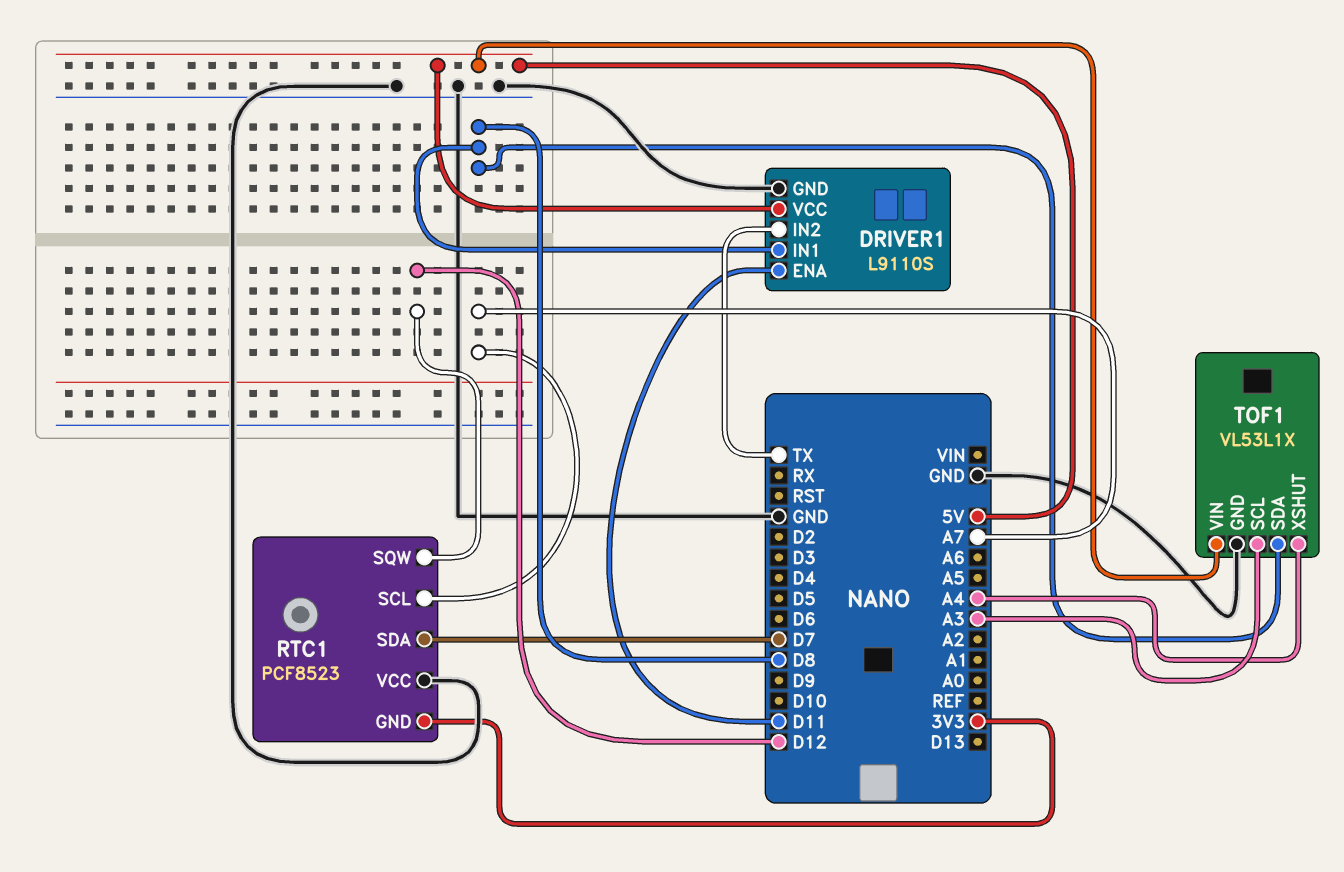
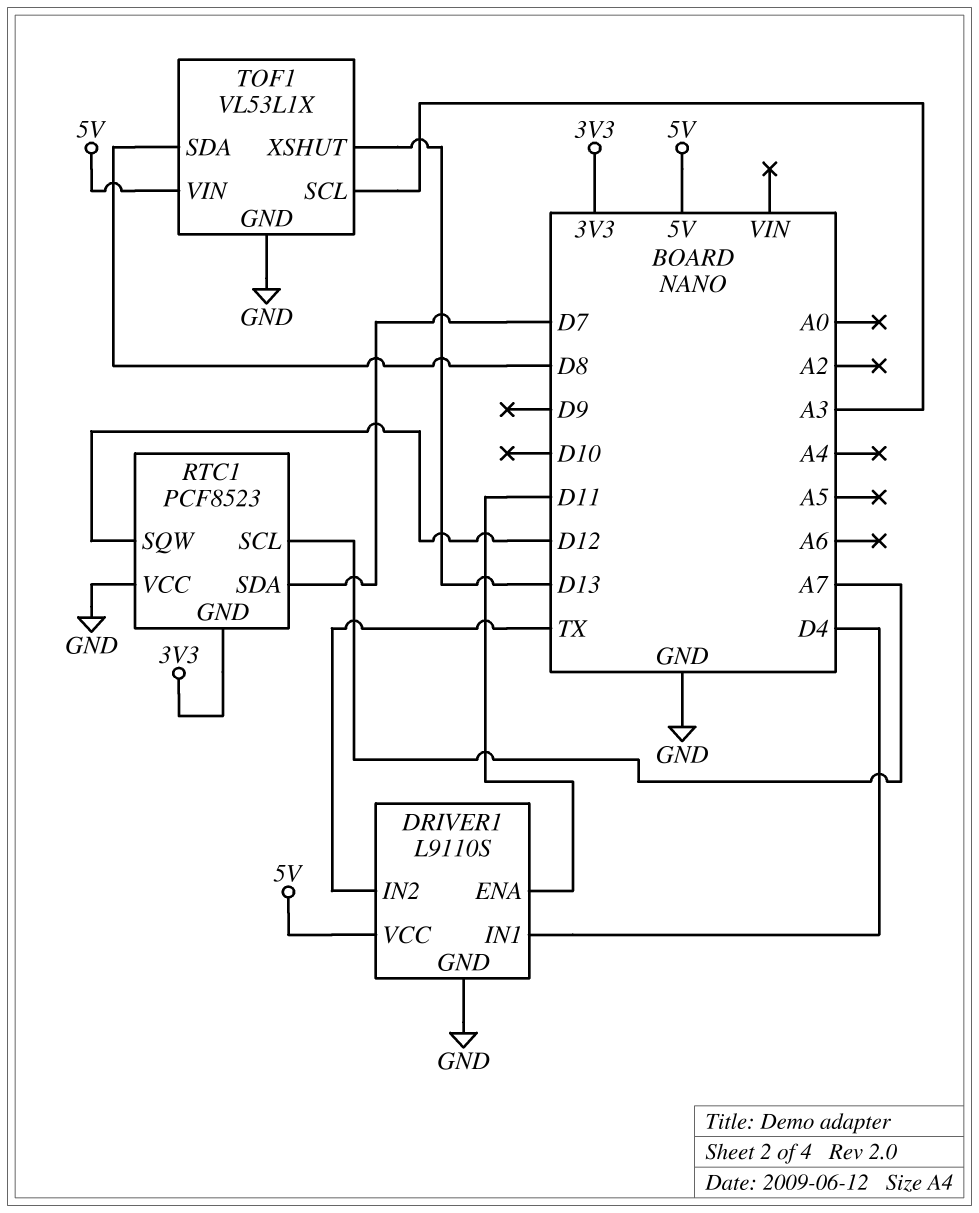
DRIVER1 pin IN1: D8 -> D4
TOF1 pin XSHUT: A4 -> D13

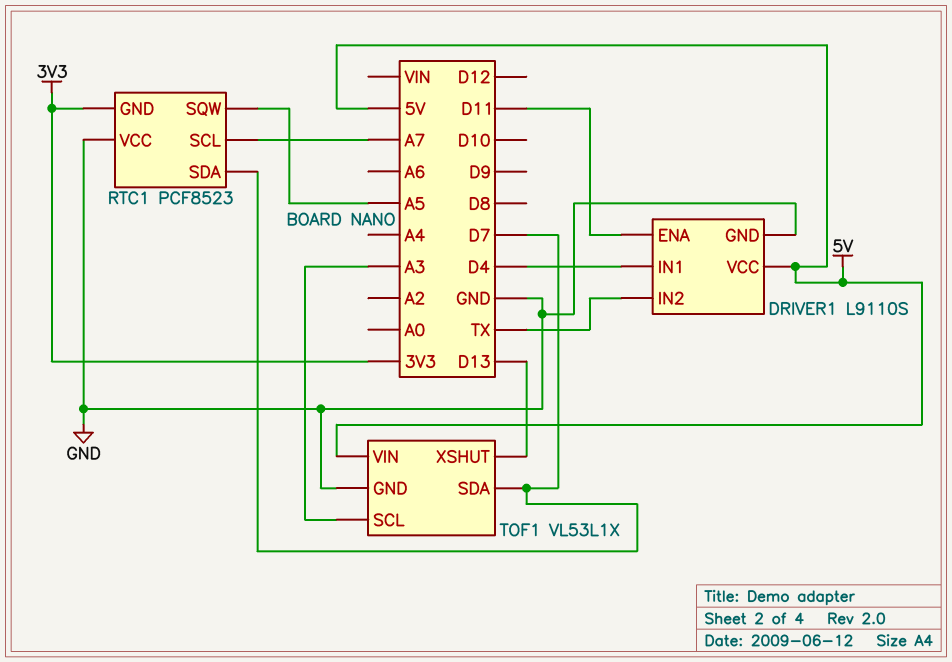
RTC1 pin SQW: D12 -> A5
TOF1 pin SDA: D8 -> D7

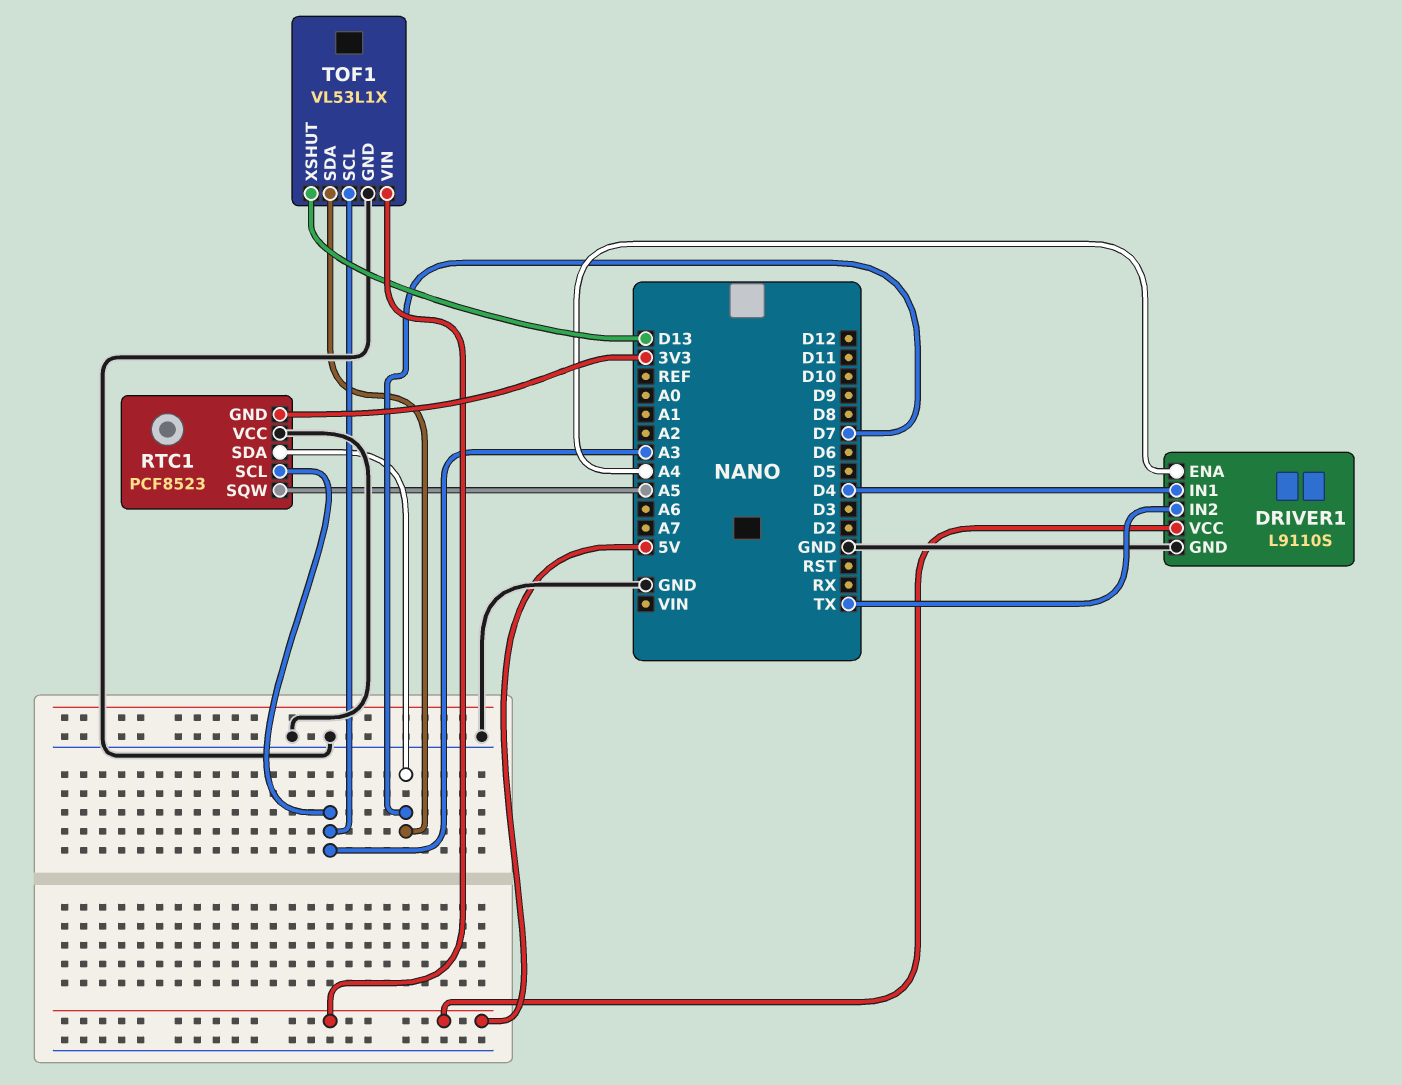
DRIVER1 pin ENA: D11 -> A4
RTC1 pin SCL: A7 -> A3

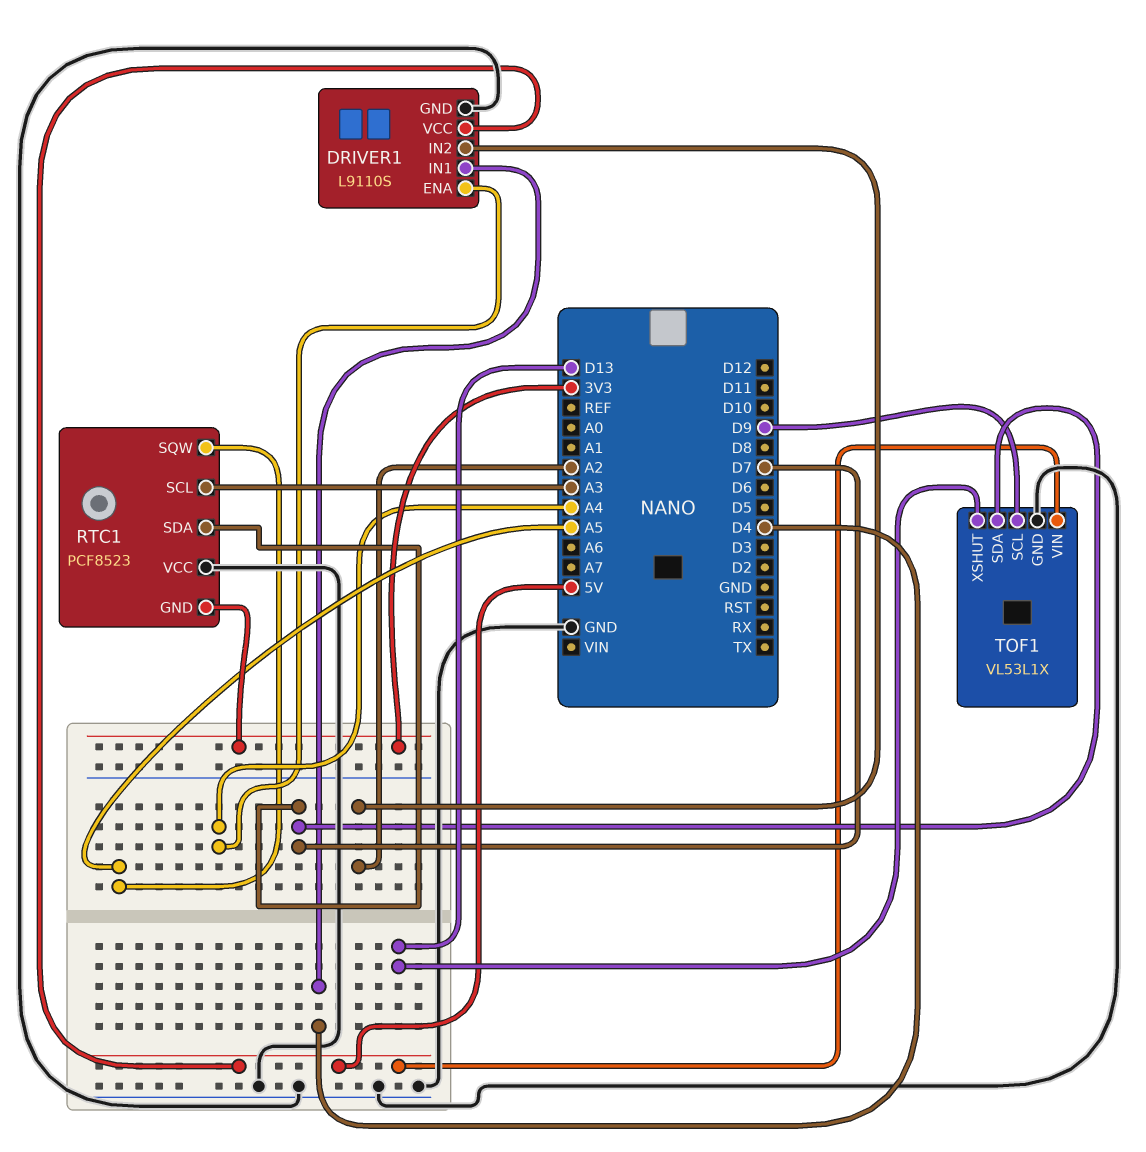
DRIVER1 pin IN2: TX -> A2
TOF1 pin SCL: A3 -> D9

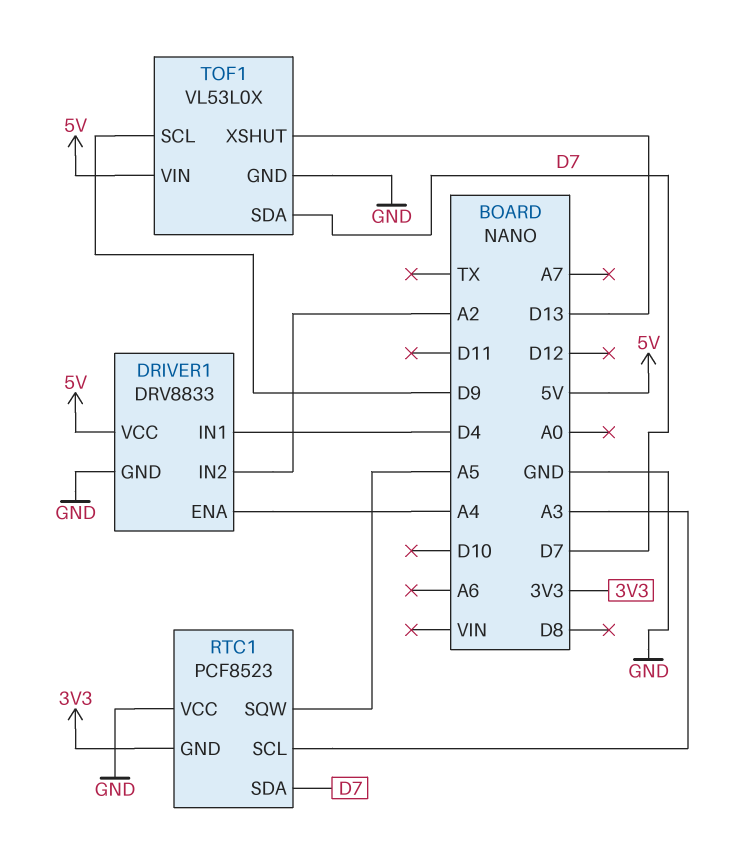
DRIVER1: L9110S -> DRV8833
TOF1: VL53L1X -> VL53L0X

